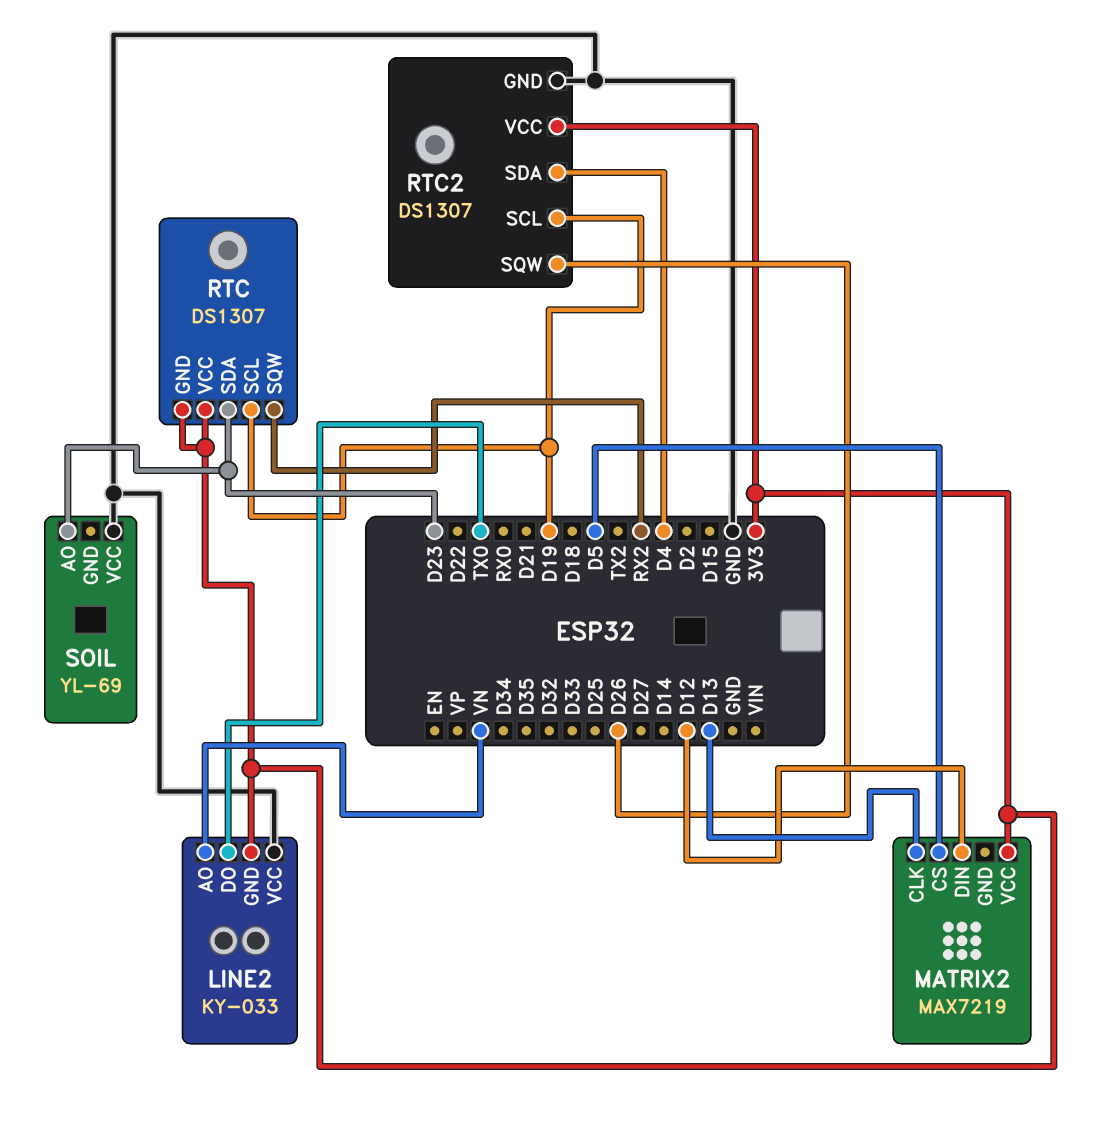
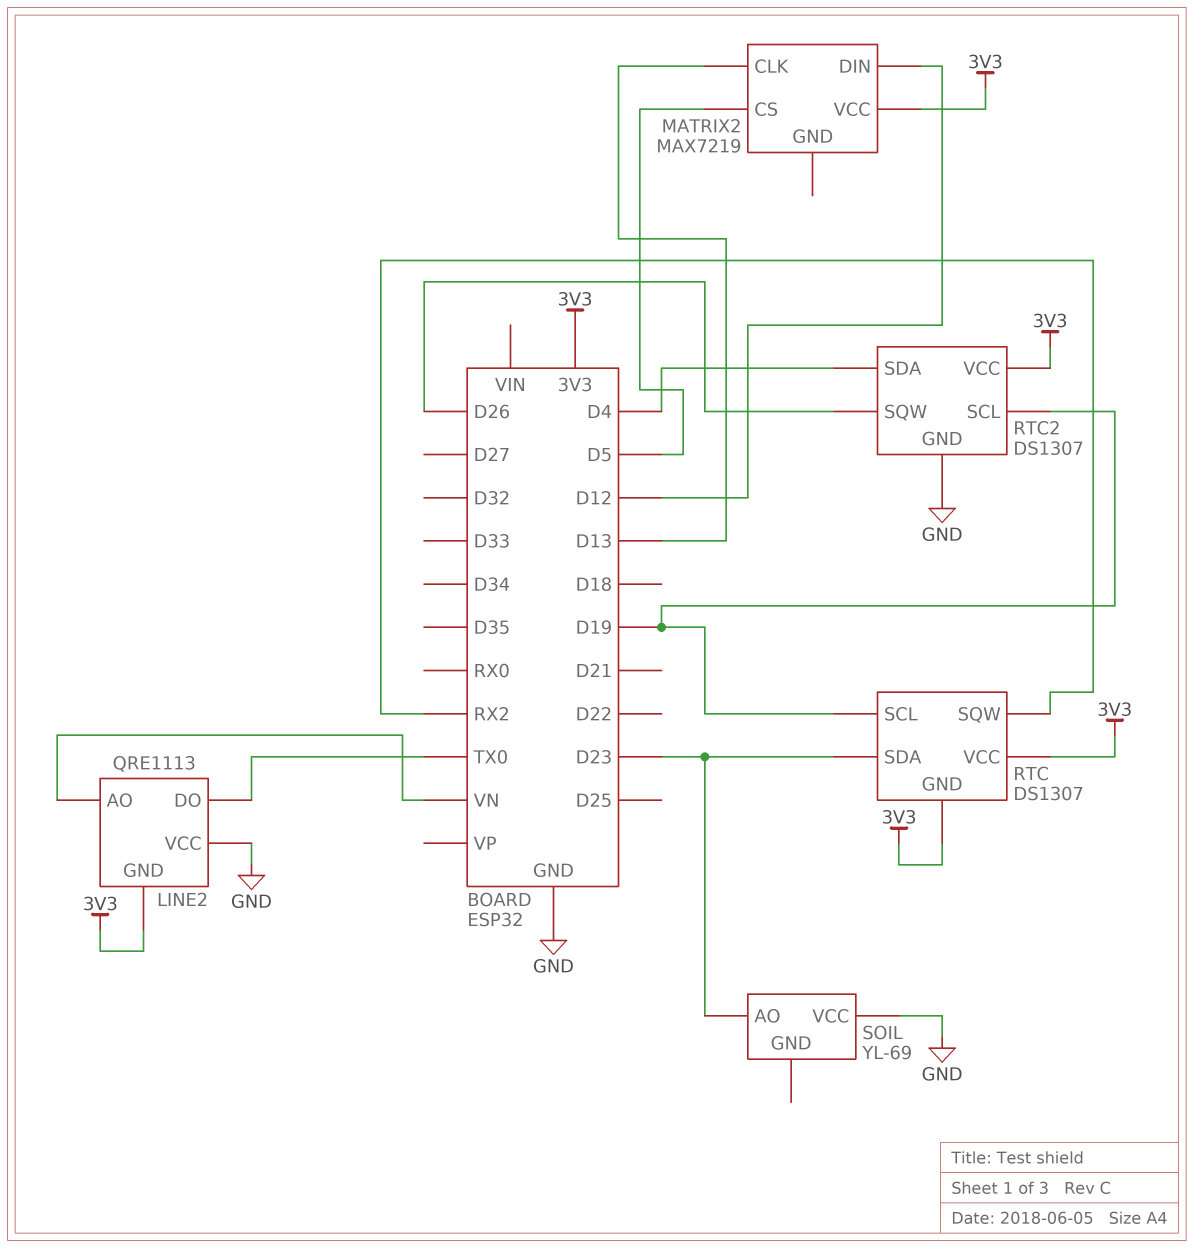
LINE2: KY-033 -> QRE1113

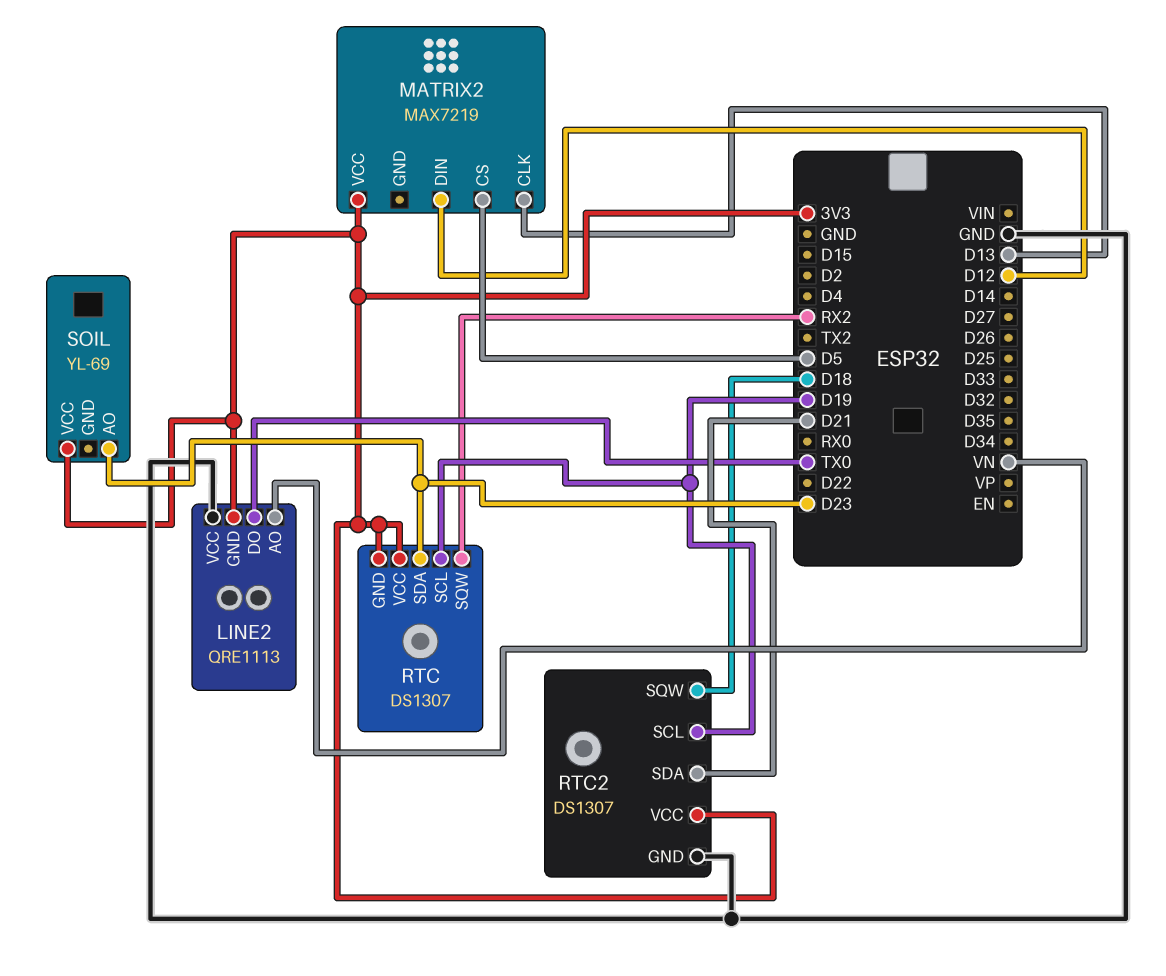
RTC2 pin SDA: D4 -> D21
RTC2 pin SQW: D26 -> D18
SOIL pin VCC: GND -> 3V3

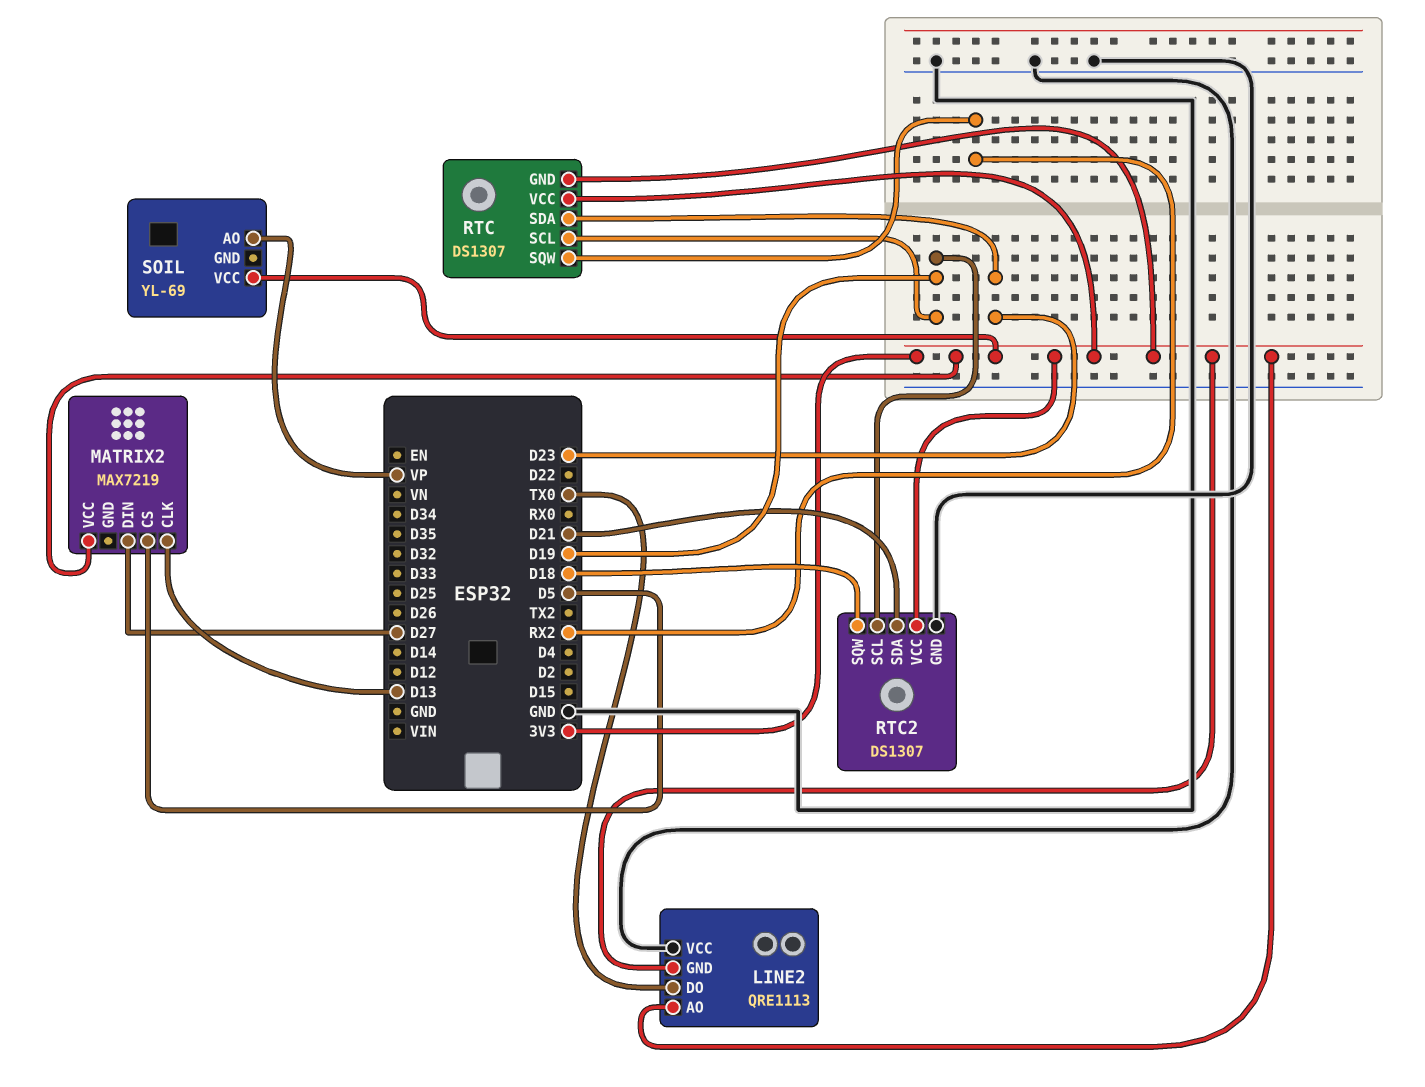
LINE2 pin AO: VN -> 3V3
MATRIX2 pin DIN: D12 -> D27
SOIL pin AO: D23 -> VP

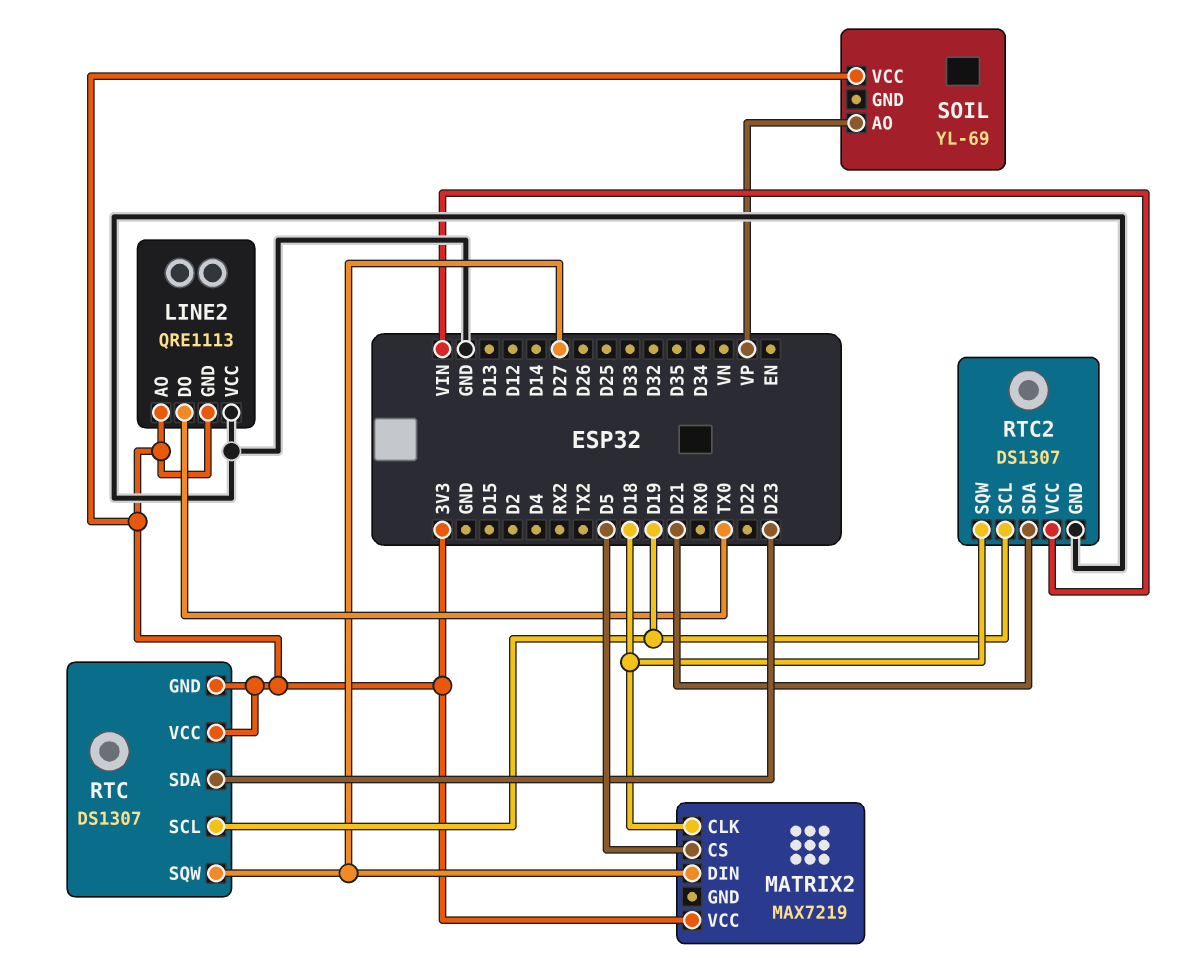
MATRIX2 pin CLK: D13 -> D18
RTC pin SQW: RX2 -> D27
RTC2 pin VCC: 3V3 -> VIN

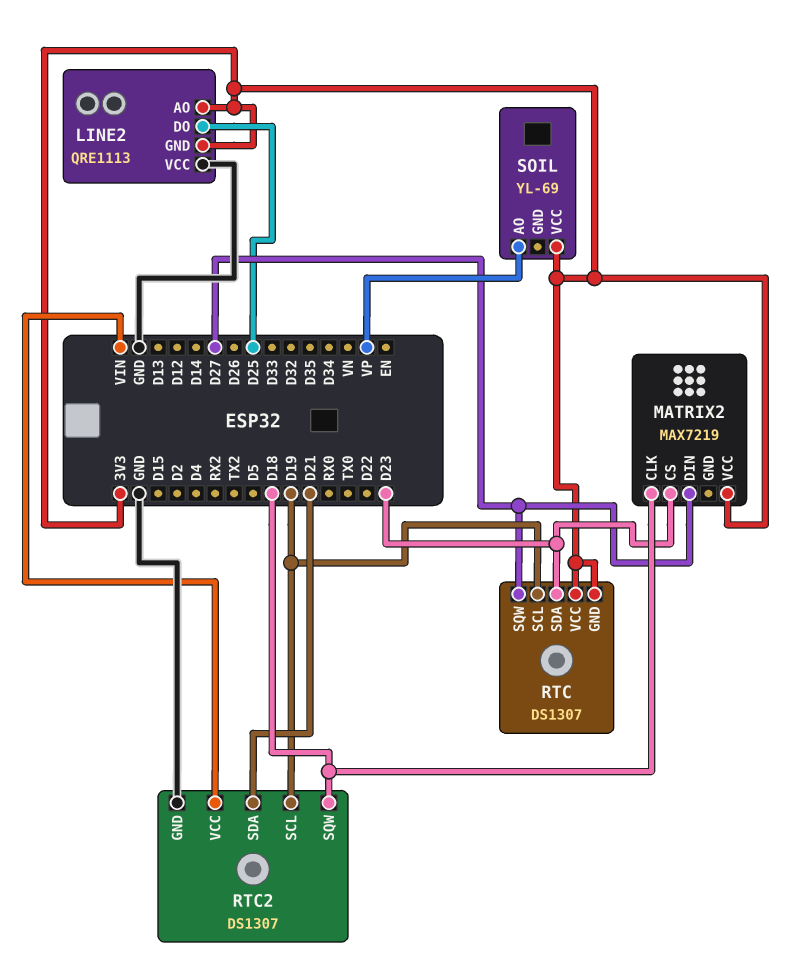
LINE2 pin DO: TX0 -> D25
MATRIX2 pin CS: D5 -> D23

